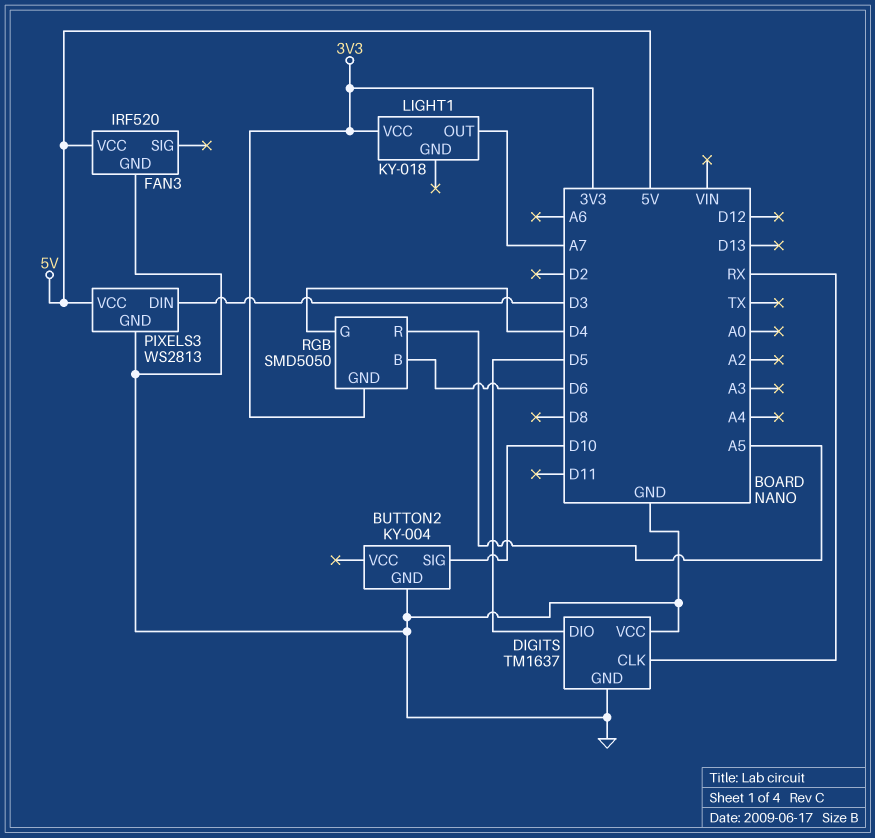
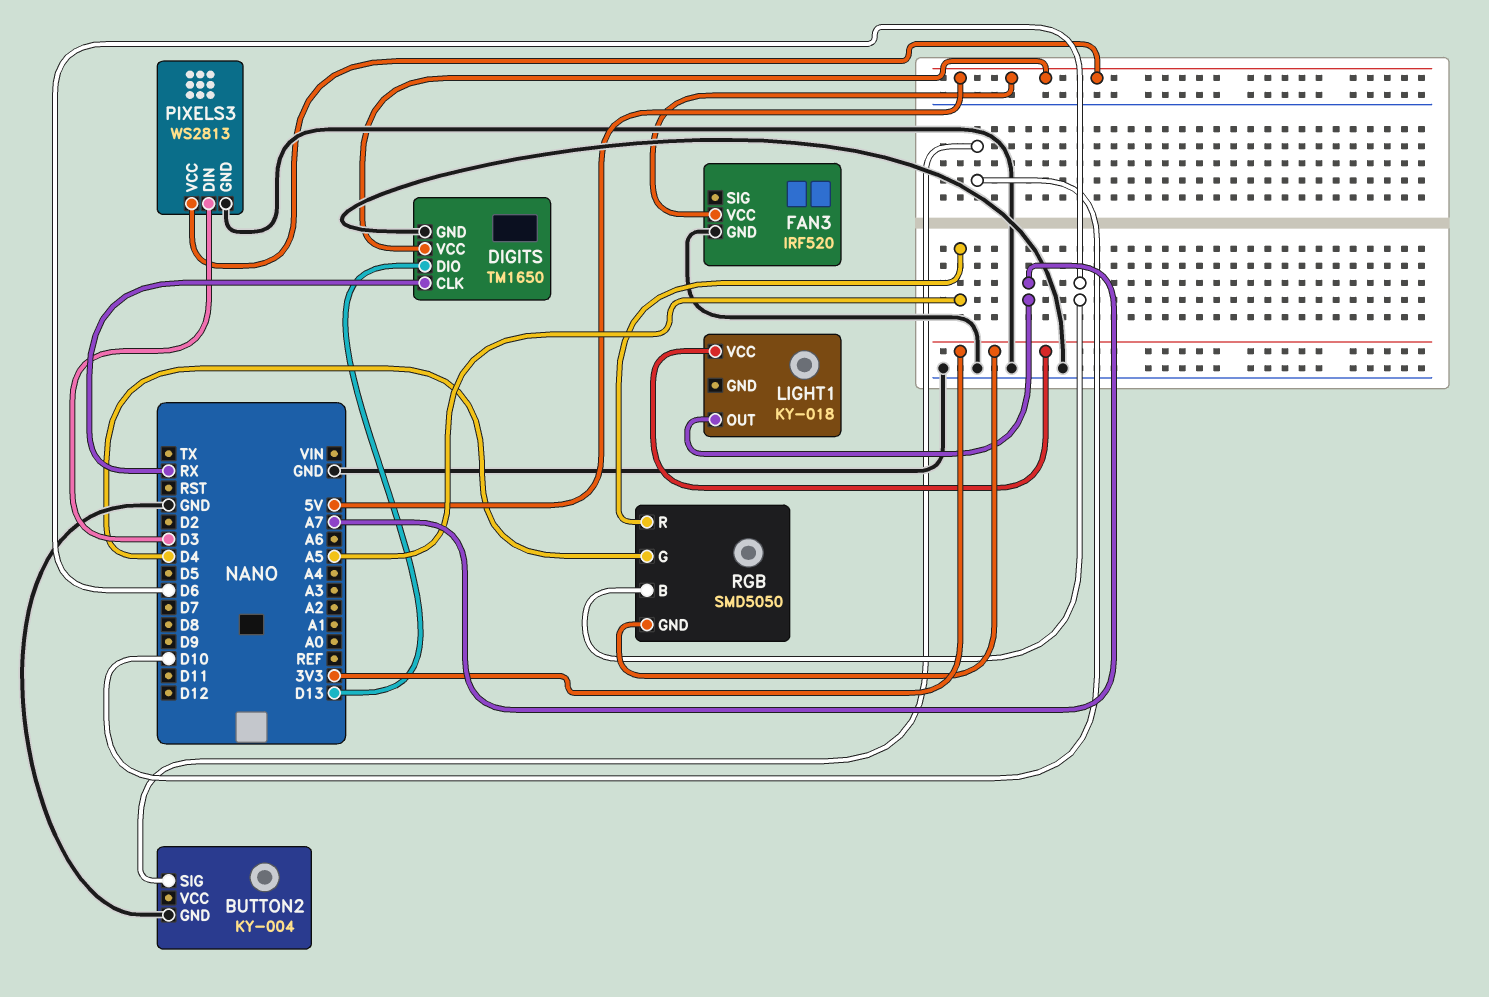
DIGITS: TM1637 -> TM1650
DIGITS pin DIO: D5 -> D13
DIGITS pin VCC: GND -> 5V

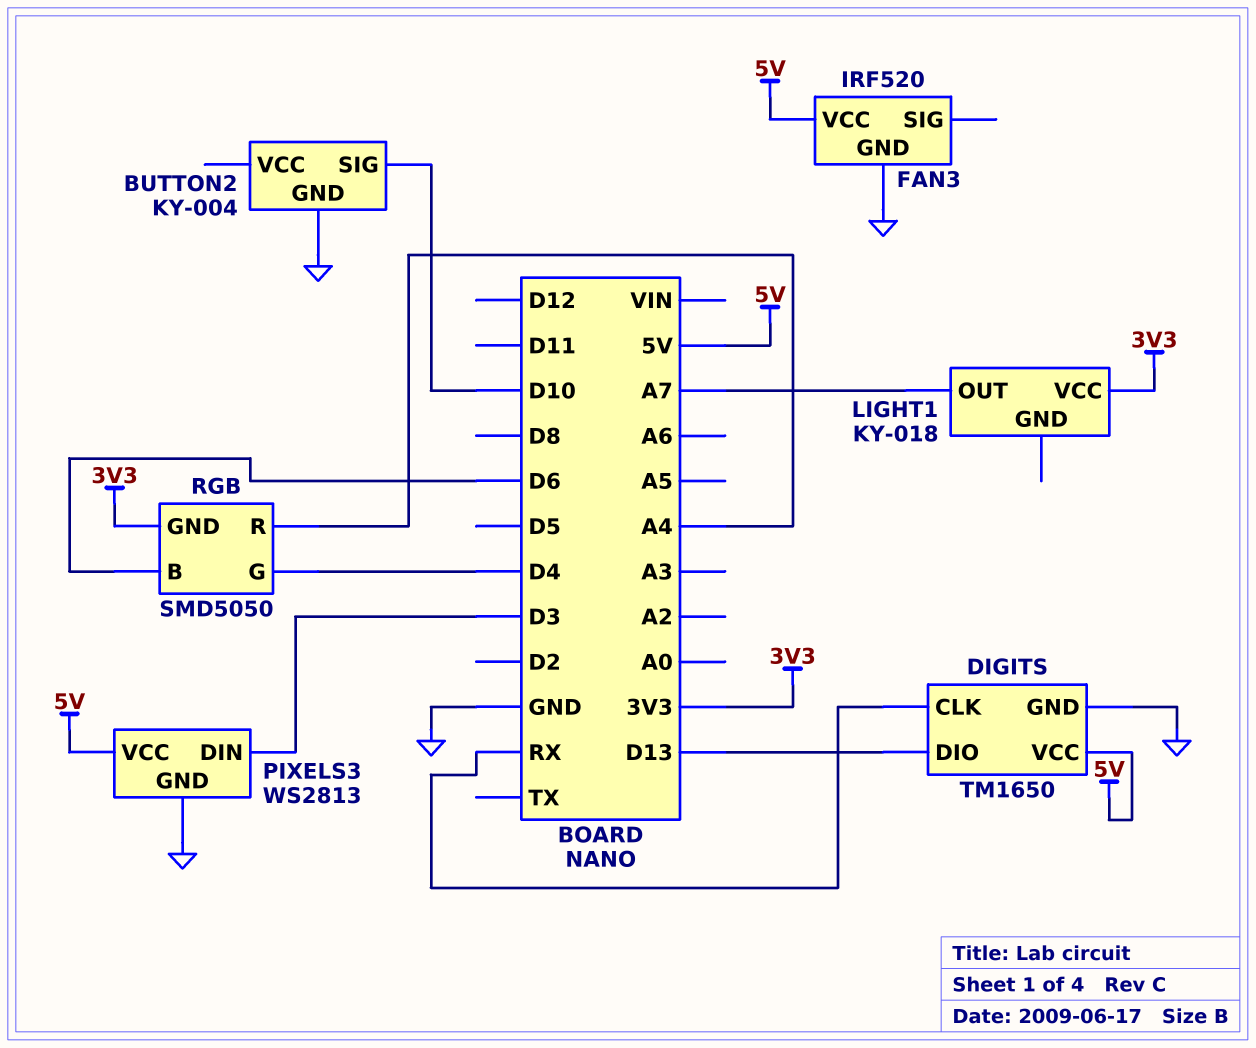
RGB pin R: A5 -> A4

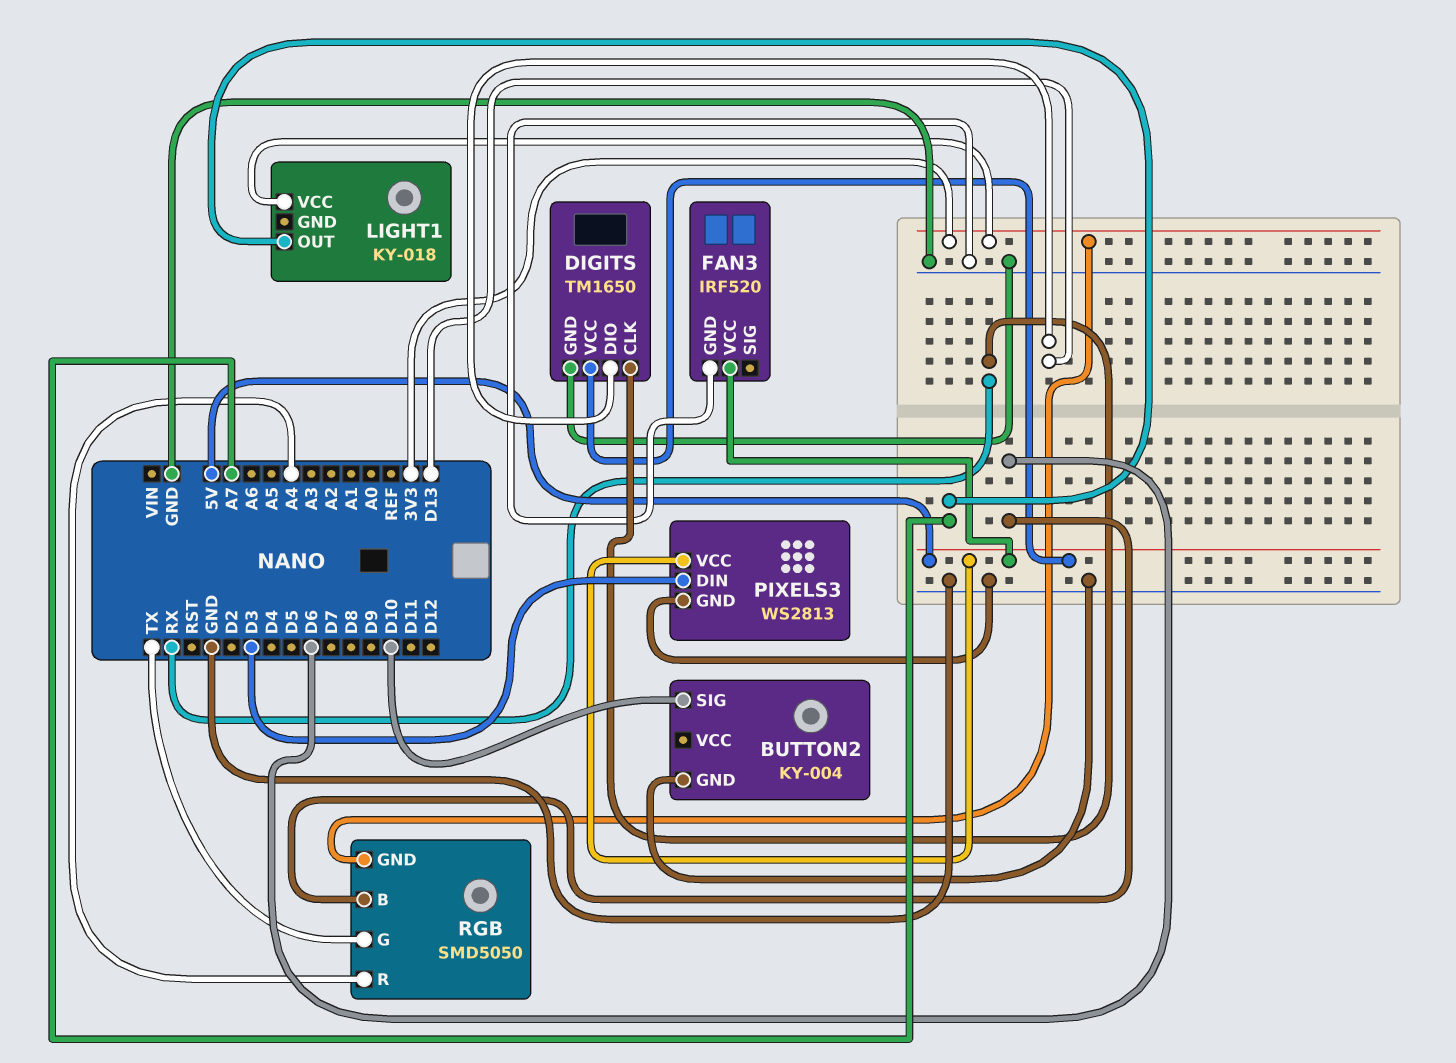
RGB pin G: D4 -> TX

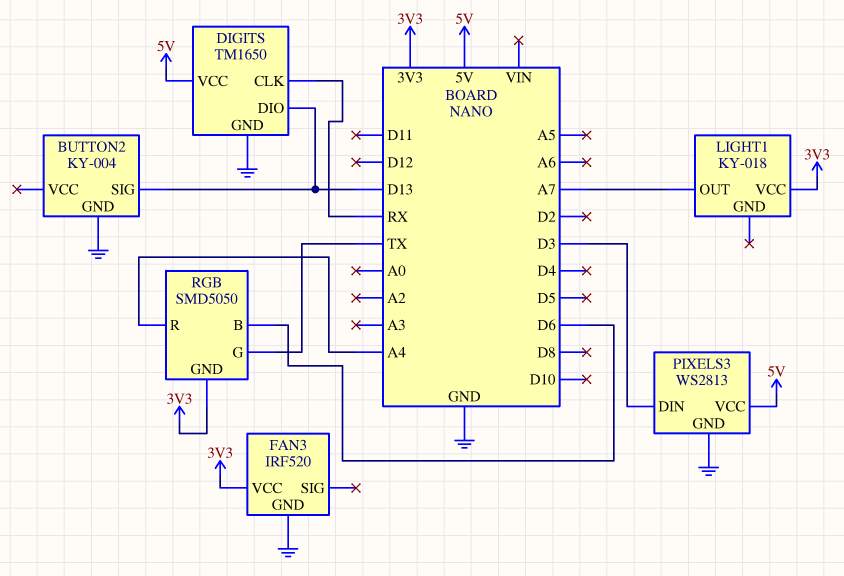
BUTTON2 pin SIG: D10 -> D13
FAN3 pin VCC: 5V -> 3V3

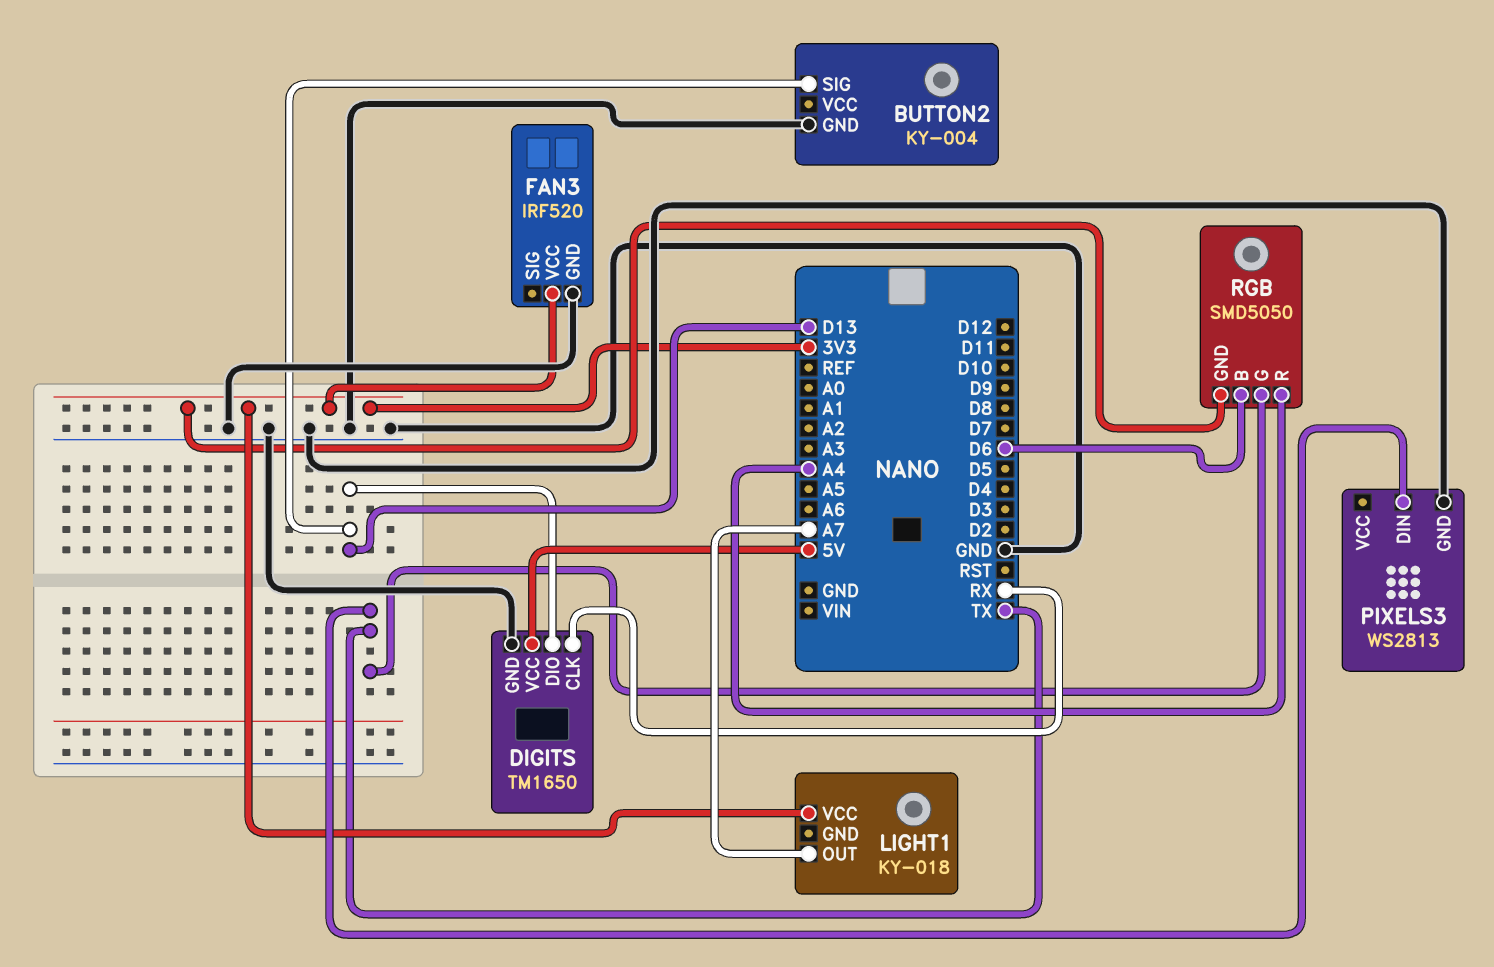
PIXELS3 pin DIN: D3 -> TX
PIXELS3 pin VCC: 5V -> none

